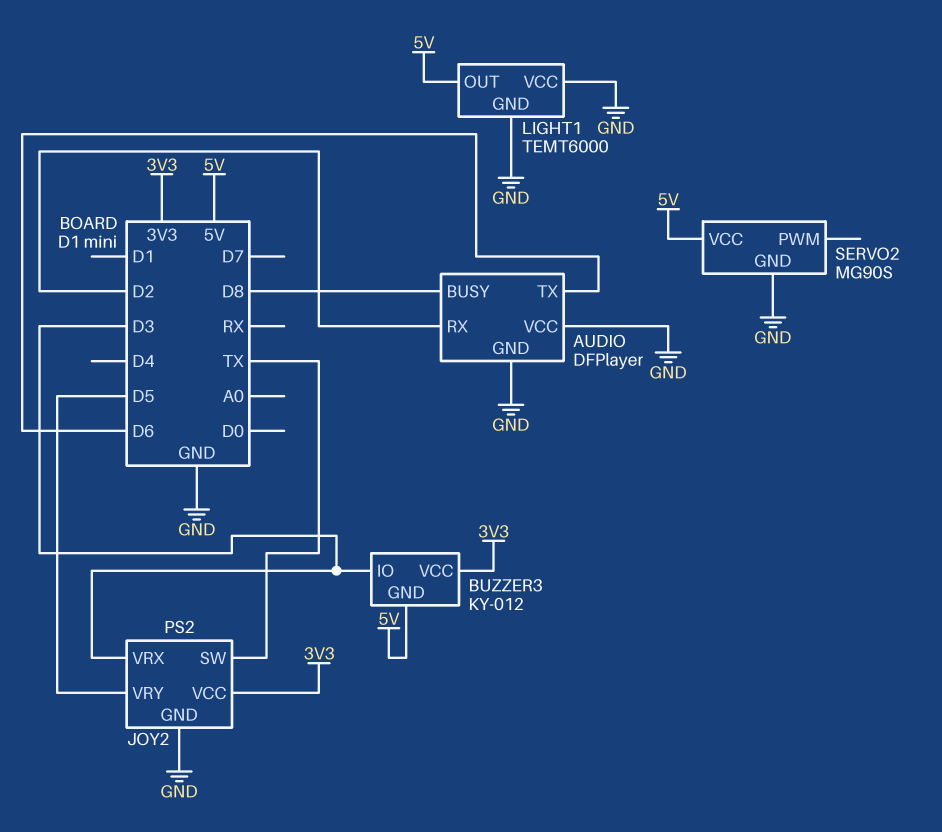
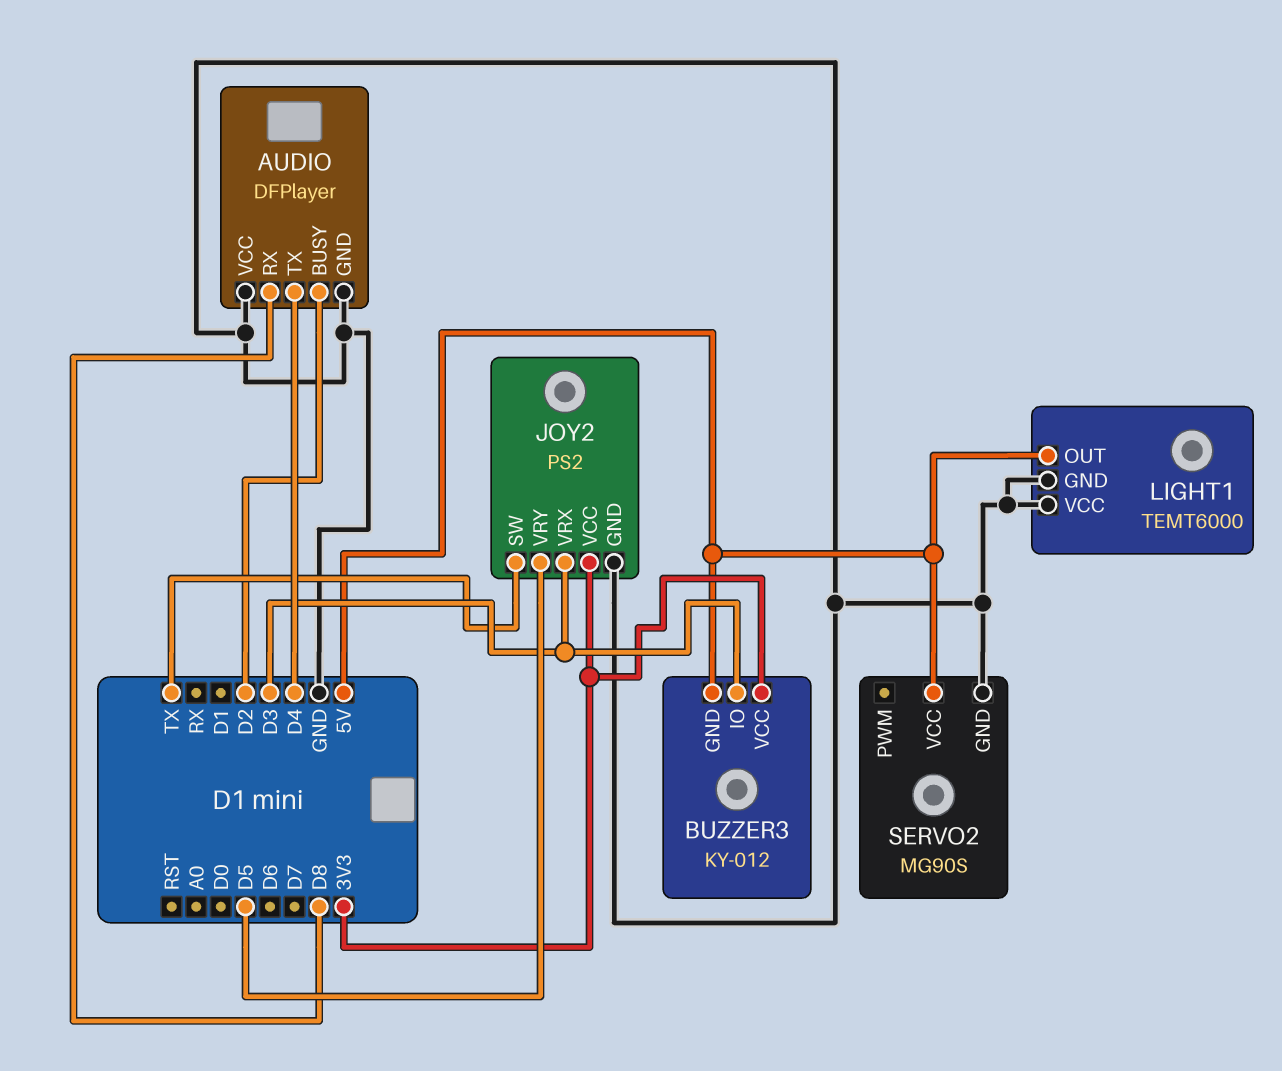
AUDIO pin BUSY: D8 -> D2
AUDIO pin RX: D2 -> D8
AUDIO pin TX: D6 -> D4

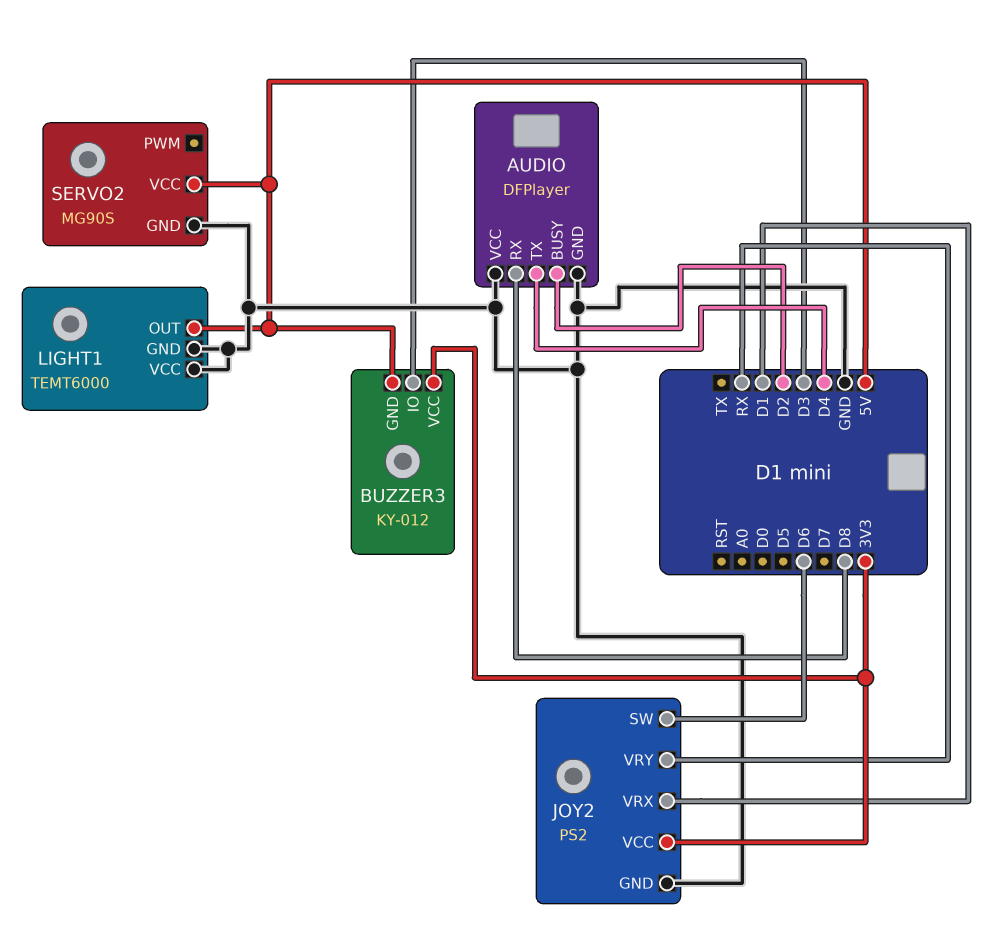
JOY2 pin SW: TX -> D6
JOY2 pin VRX: D3 -> D1
JOY2 pin VRY: D5 -> RX

